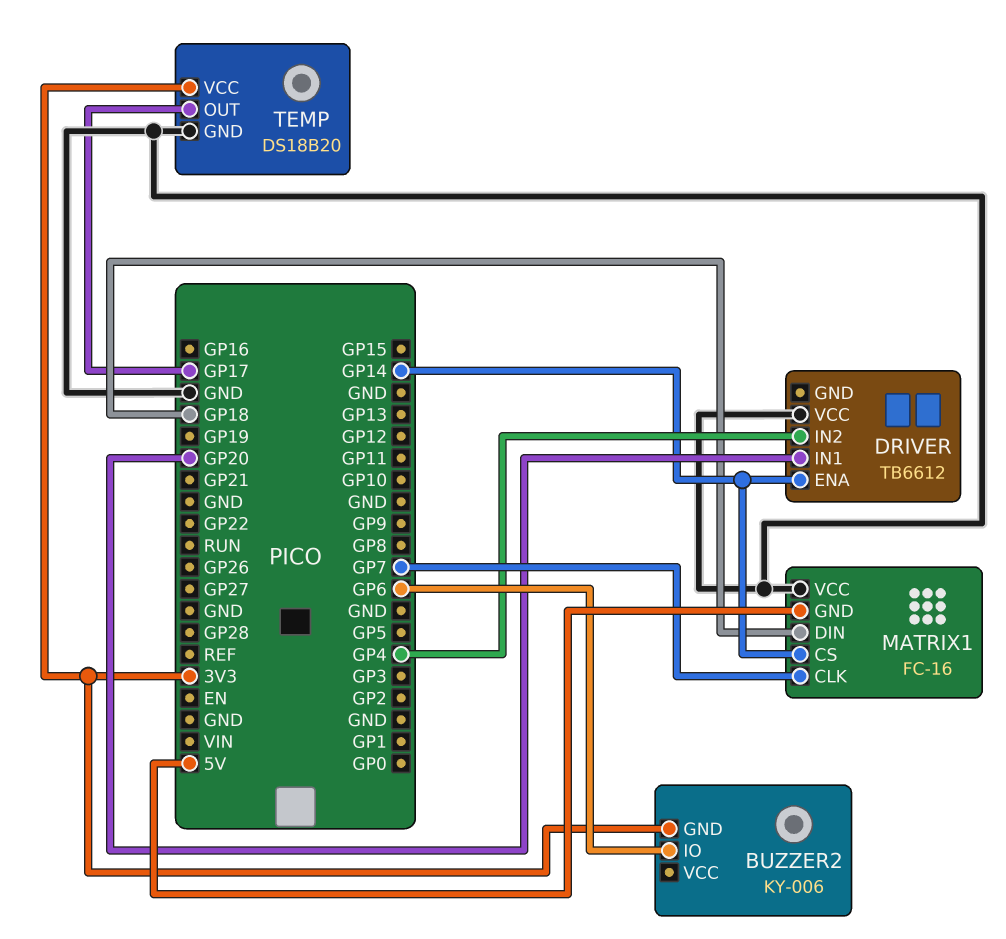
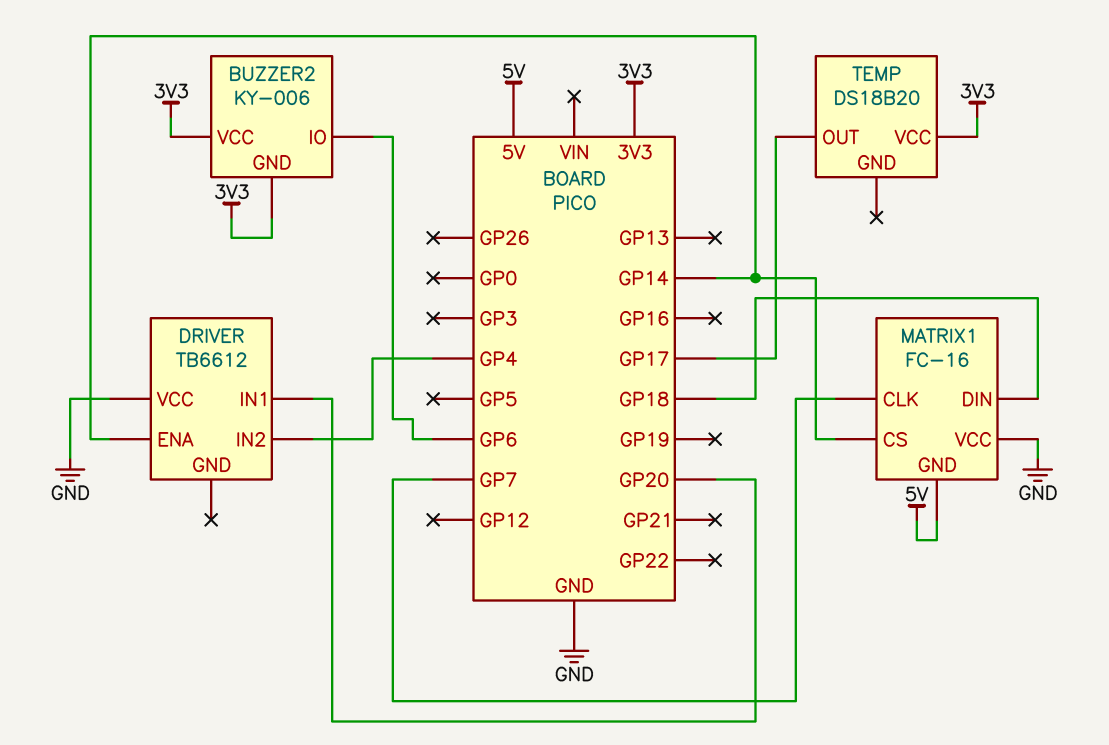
BUZZER2 pin VCC: none -> 3V3
TEMP pin GND: GND -> none

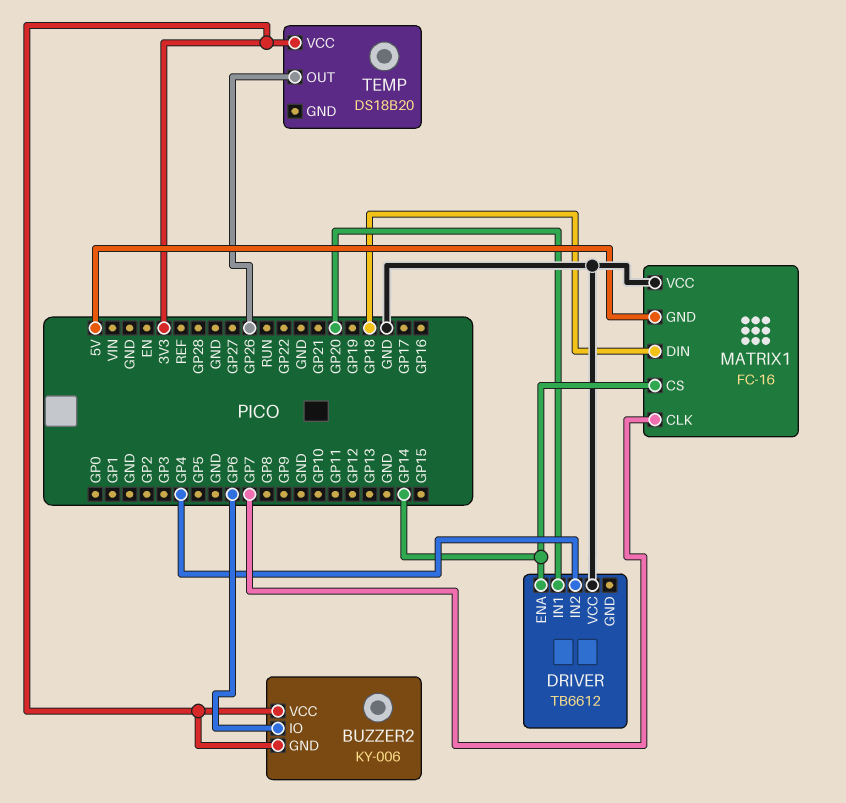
TEMP pin OUT: GP17 -> GP26

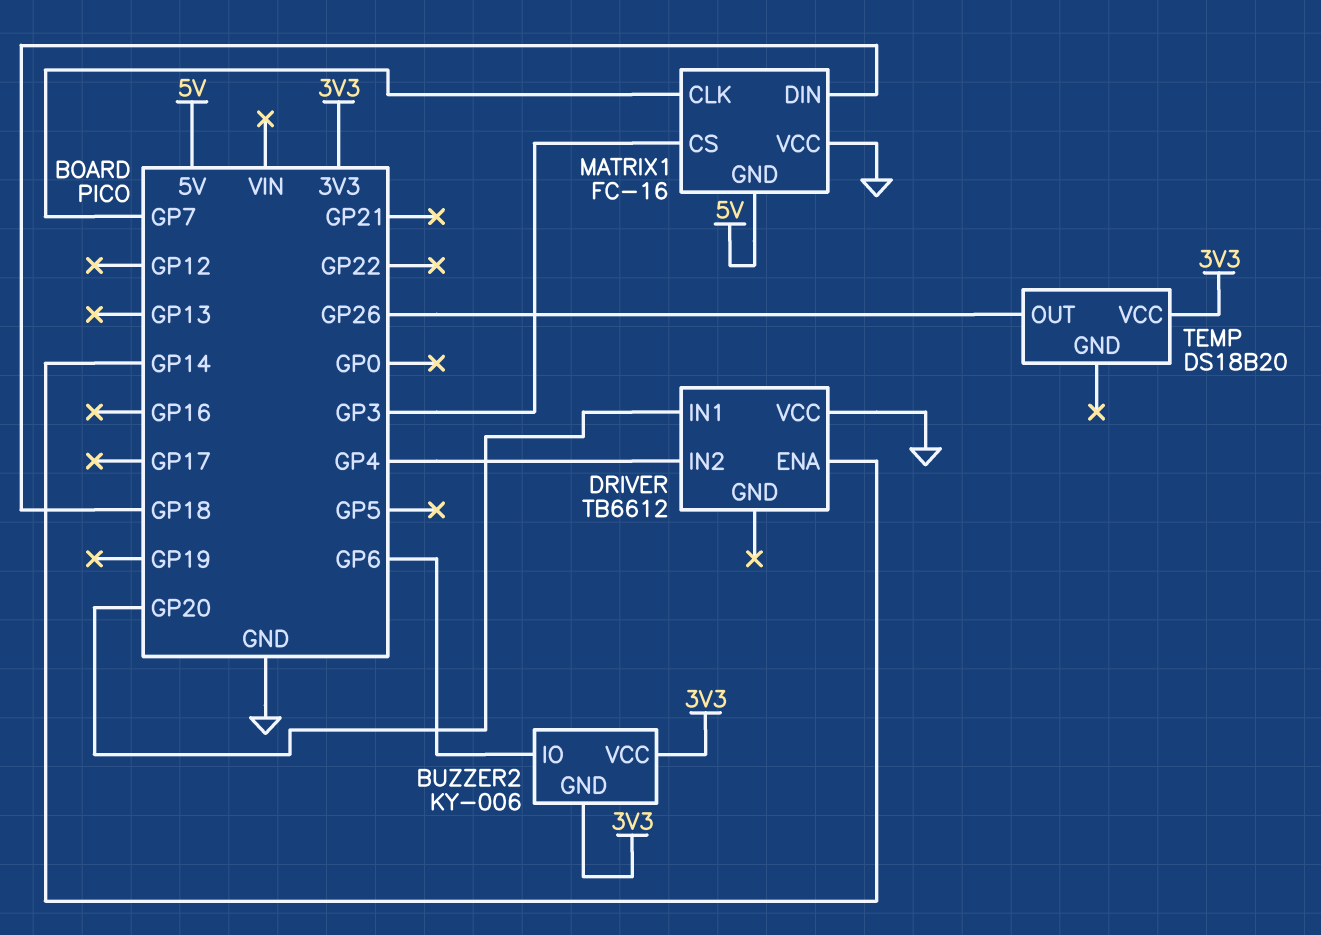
MATRIX1 pin CS: GP14 -> GP3

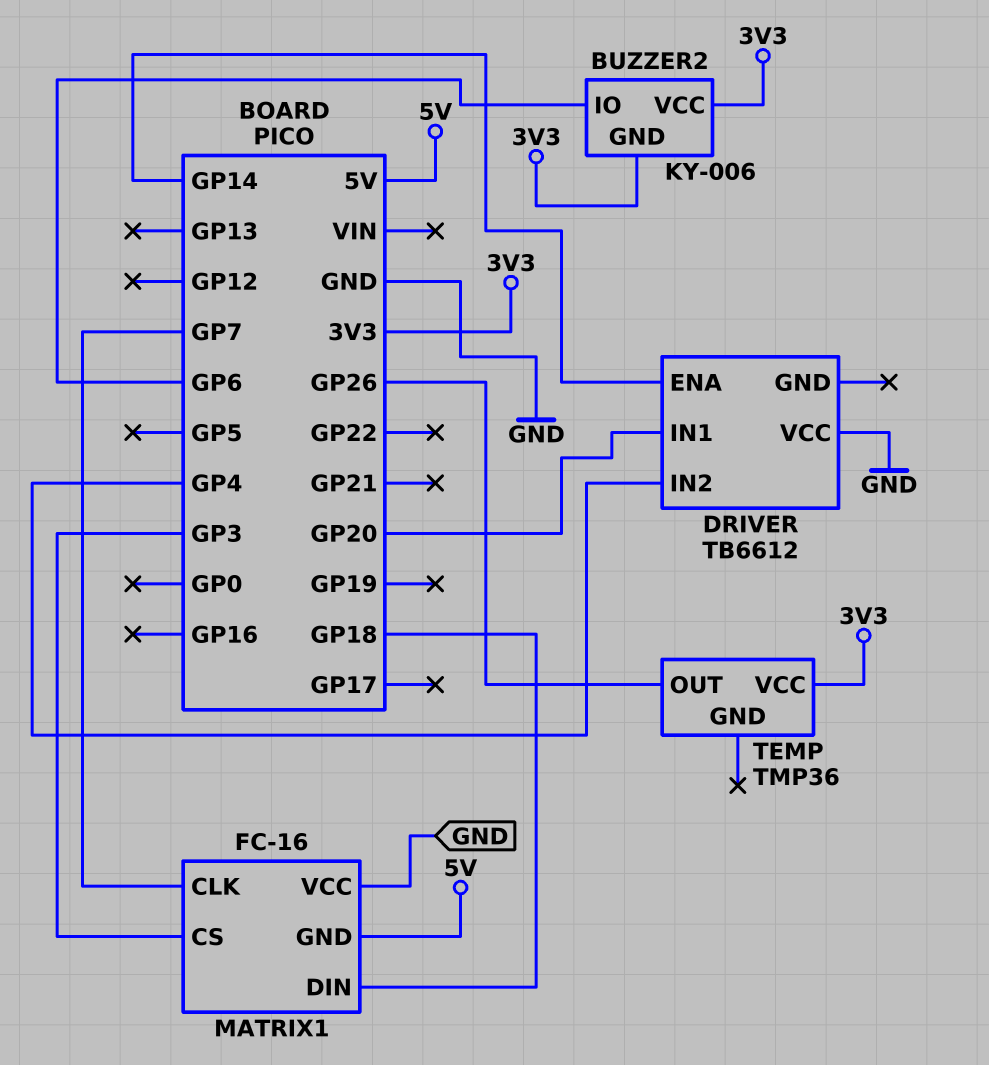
TEMP: DS18B20 -> TMP36

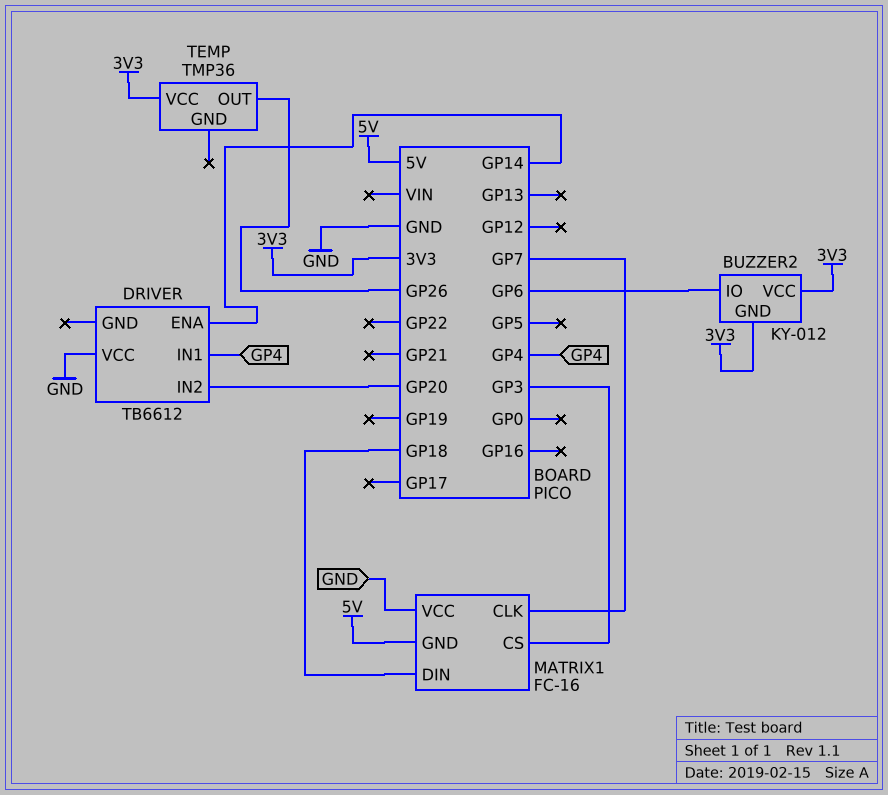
BUZZER2: KY-006 -> KY-012
DRIVER pin IN1: GP20 -> GP4
DRIVER pin IN2: GP4 -> GP20

